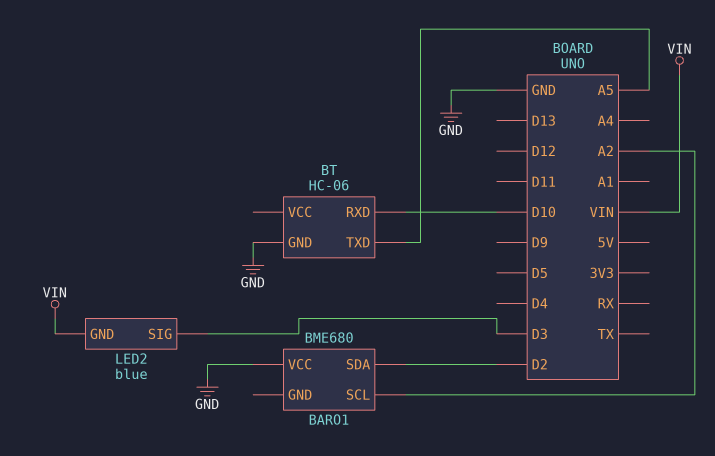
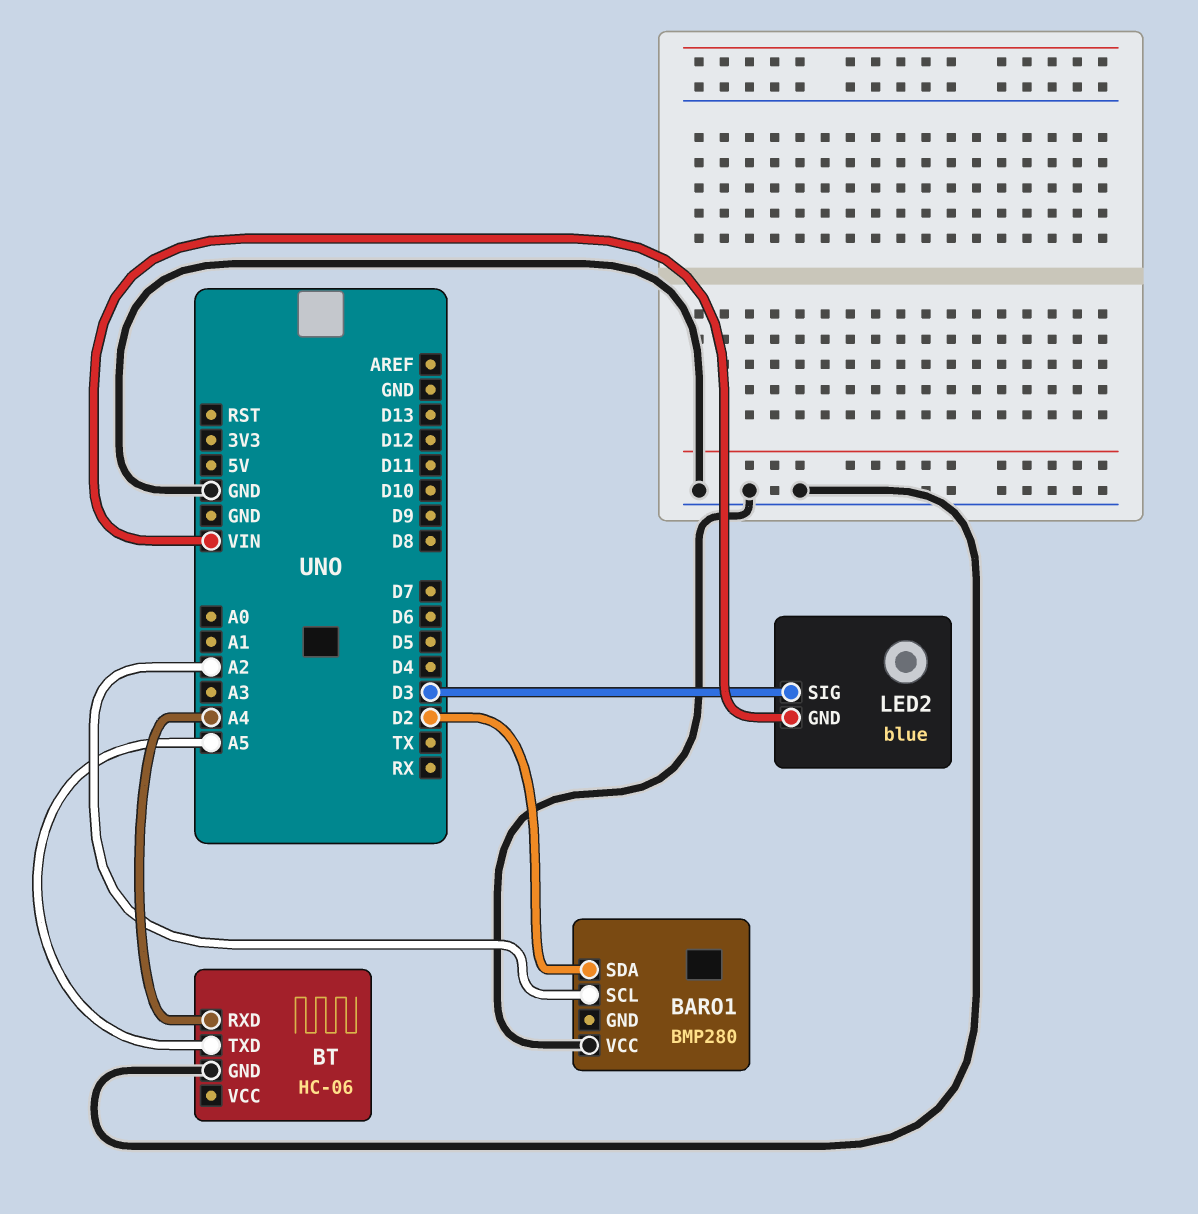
BARO1: BME680 -> BMP280
BT pin RXD: D10 -> A4

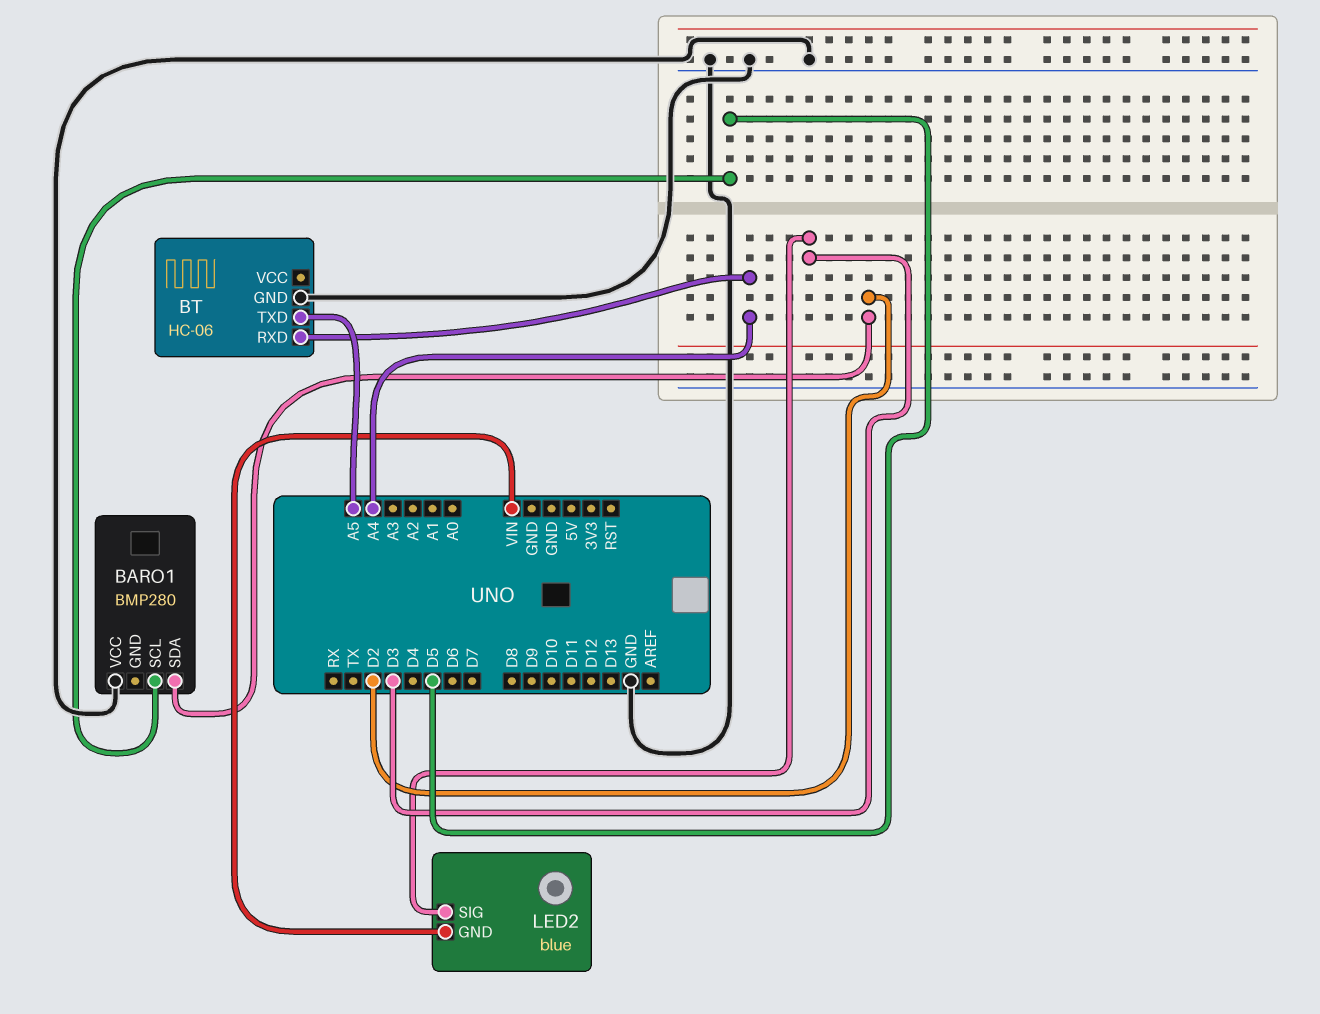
BARO1 pin SCL: A2 -> D5

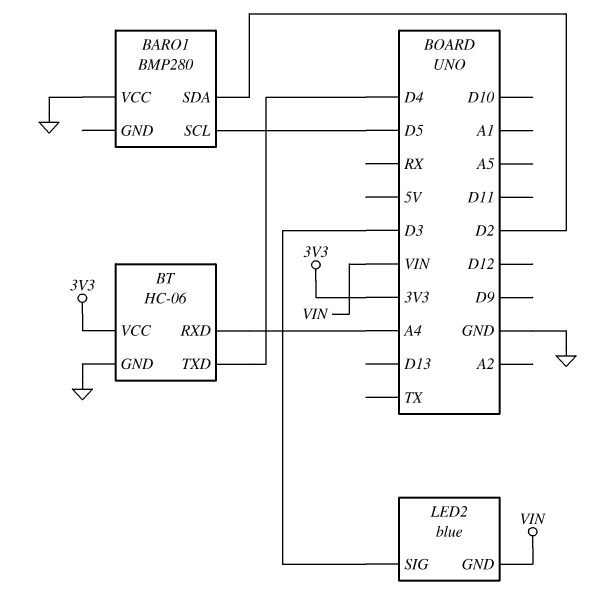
BT pin TXD: A5 -> D4
BT pin VCC: none -> 3V3

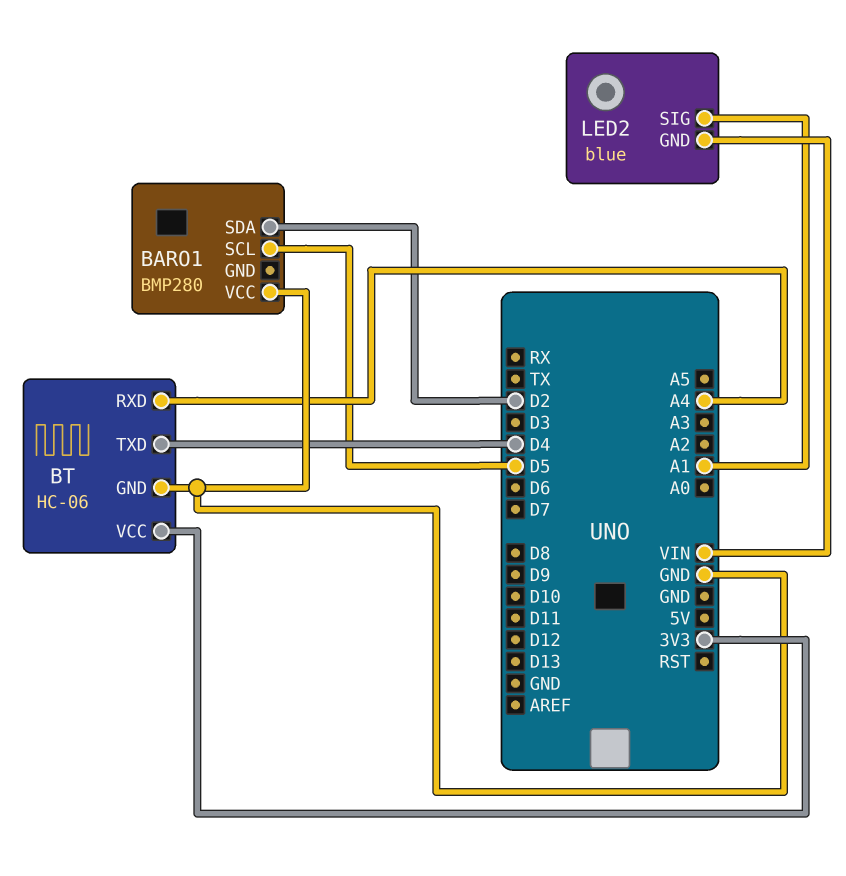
LED2 pin SIG: D3 -> A1

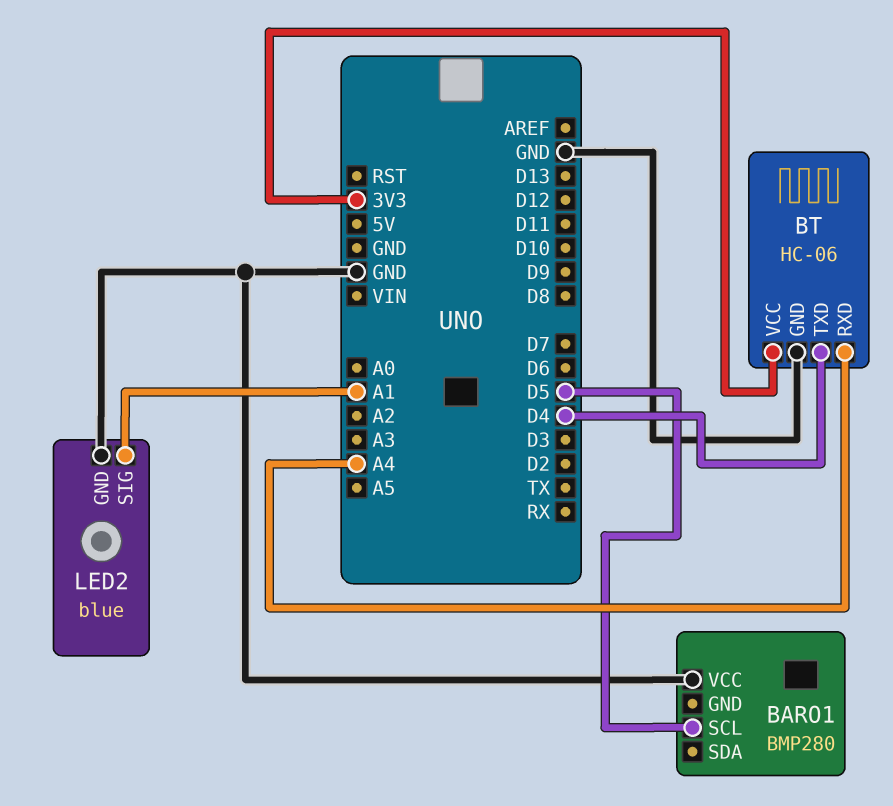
BARO1 pin SDA: D2 -> none
LED2 pin GND: VIN -> GND

